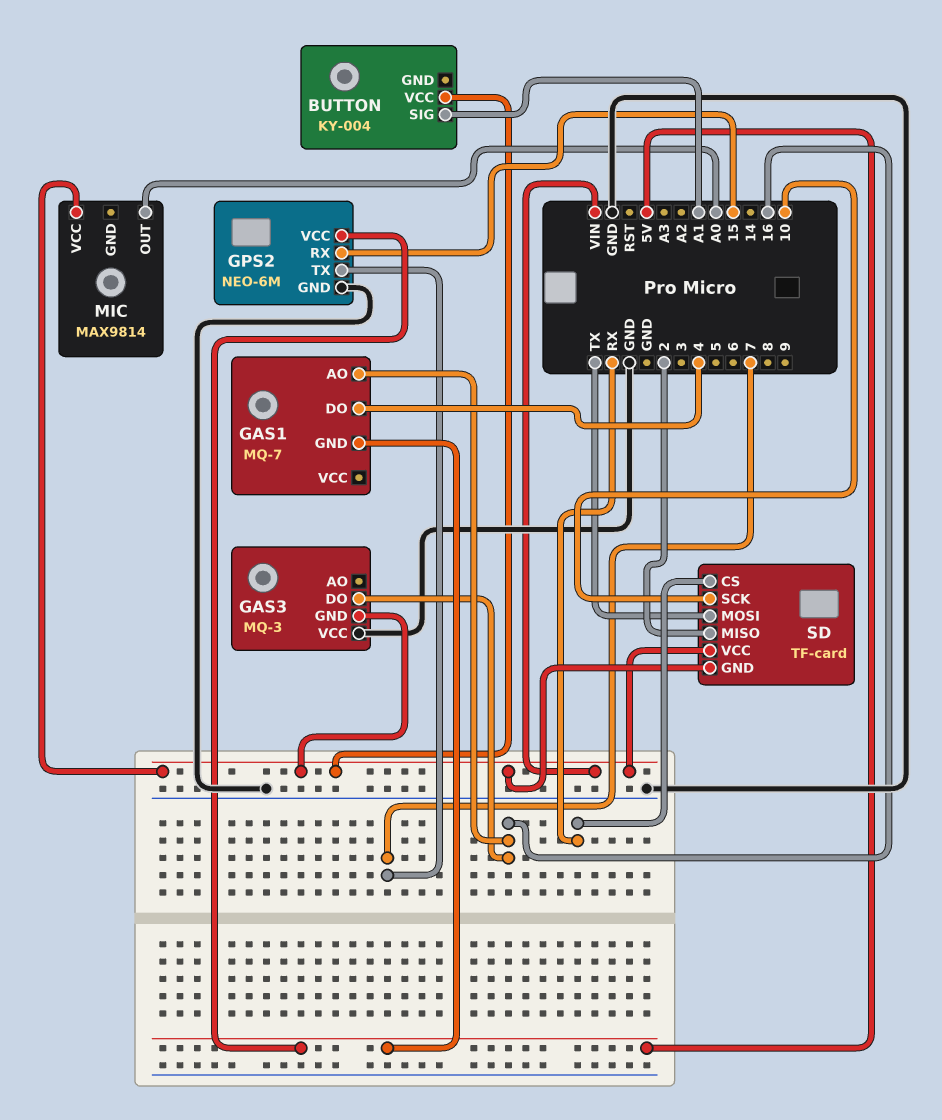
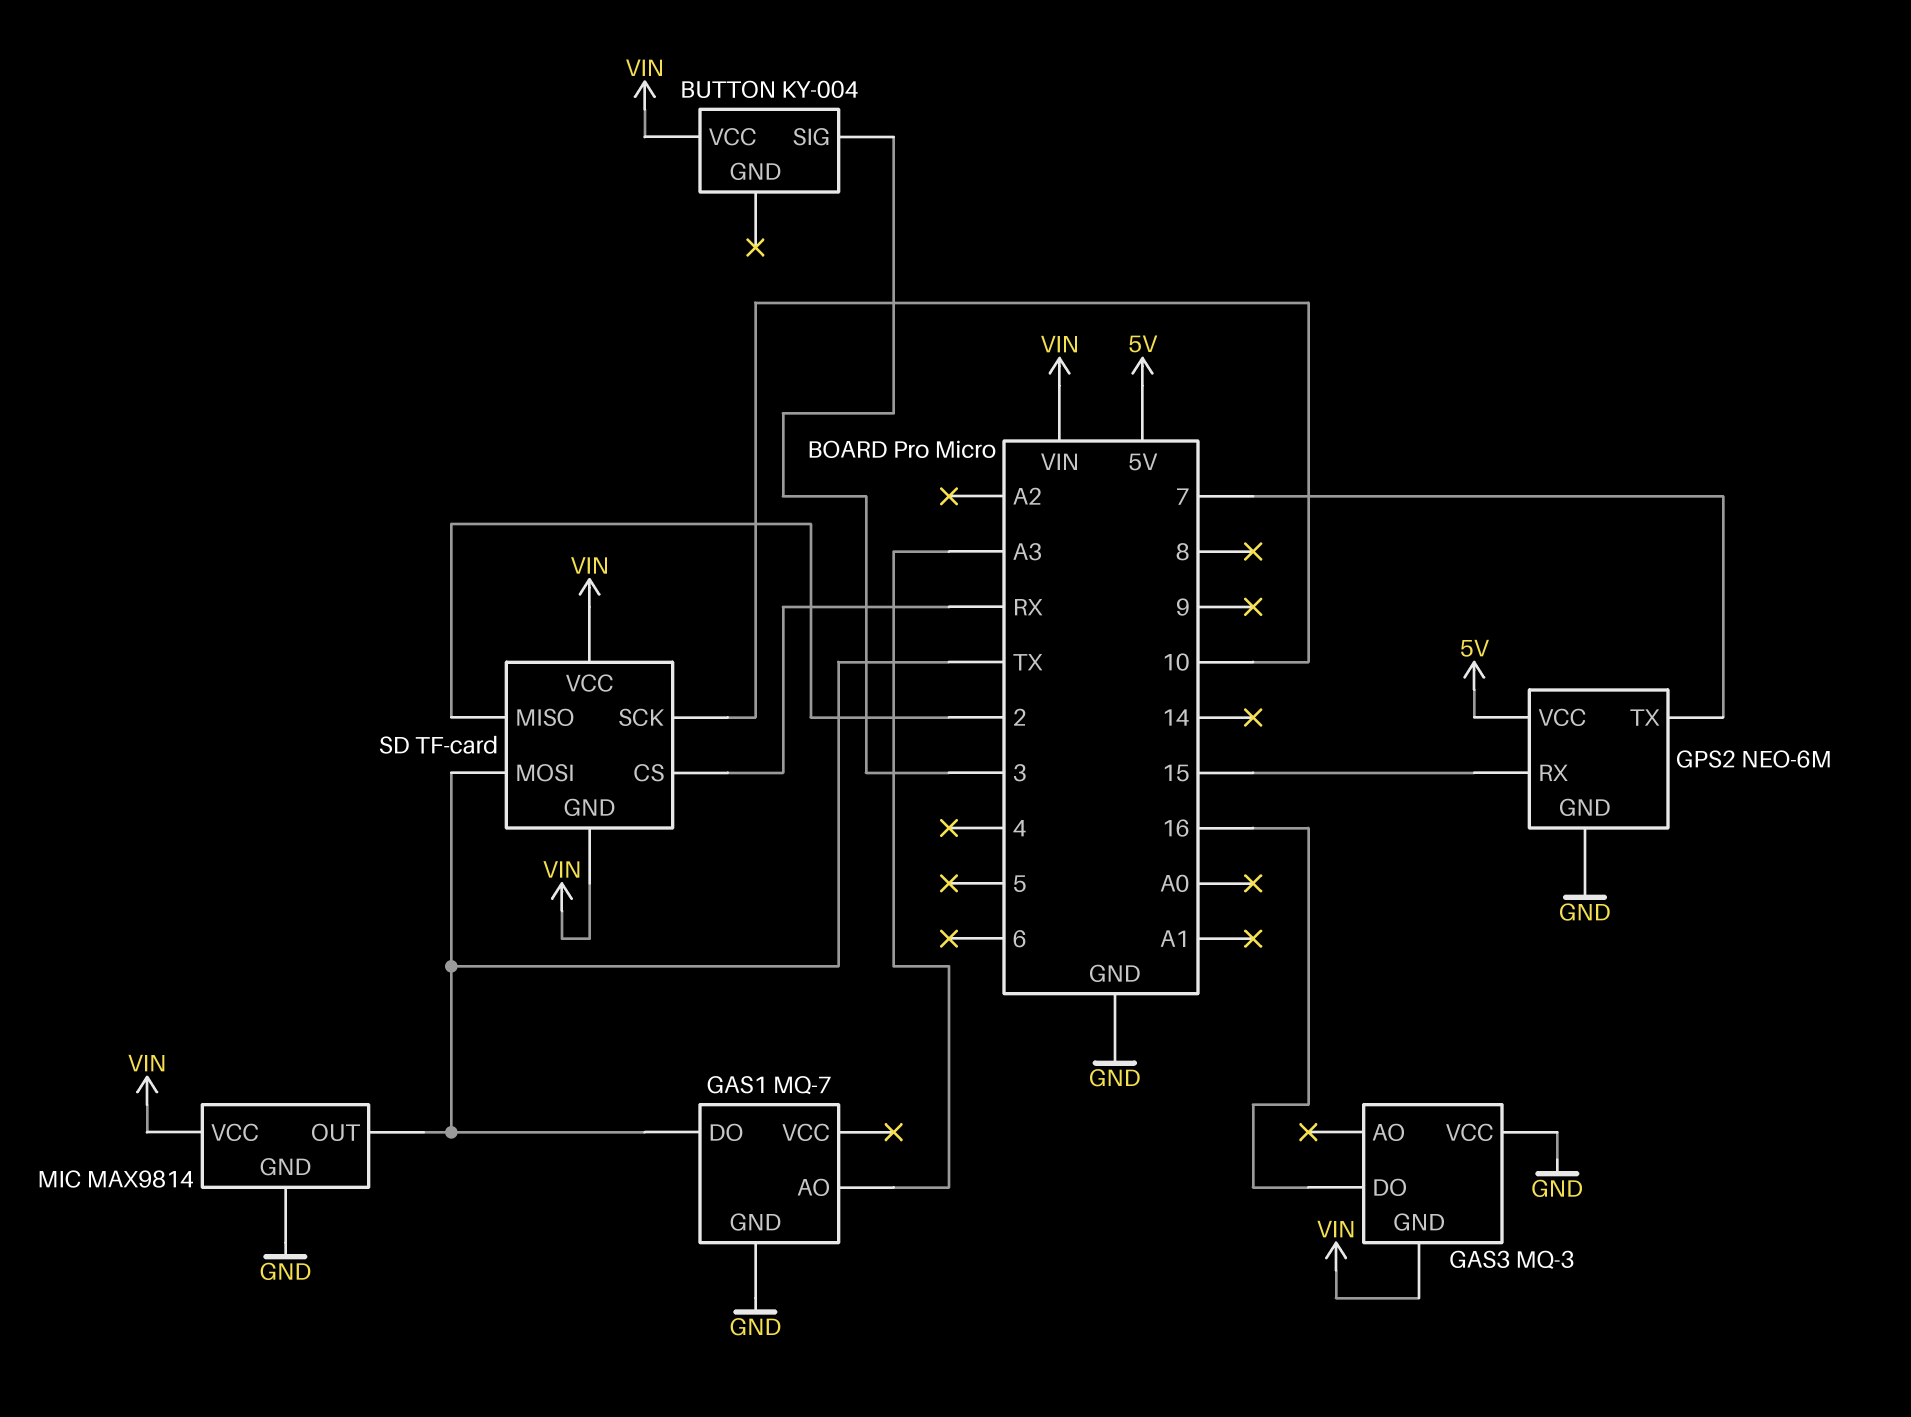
BUTTON pin SIG: A1 -> 3
GAS1 pin AO: 16 -> A3
GAS1 pin DO: 4 -> TX
GAS1 pin GND: 5V -> GND
MIC pin GND: none -> GND
MIC pin OUT: A0 -> TX

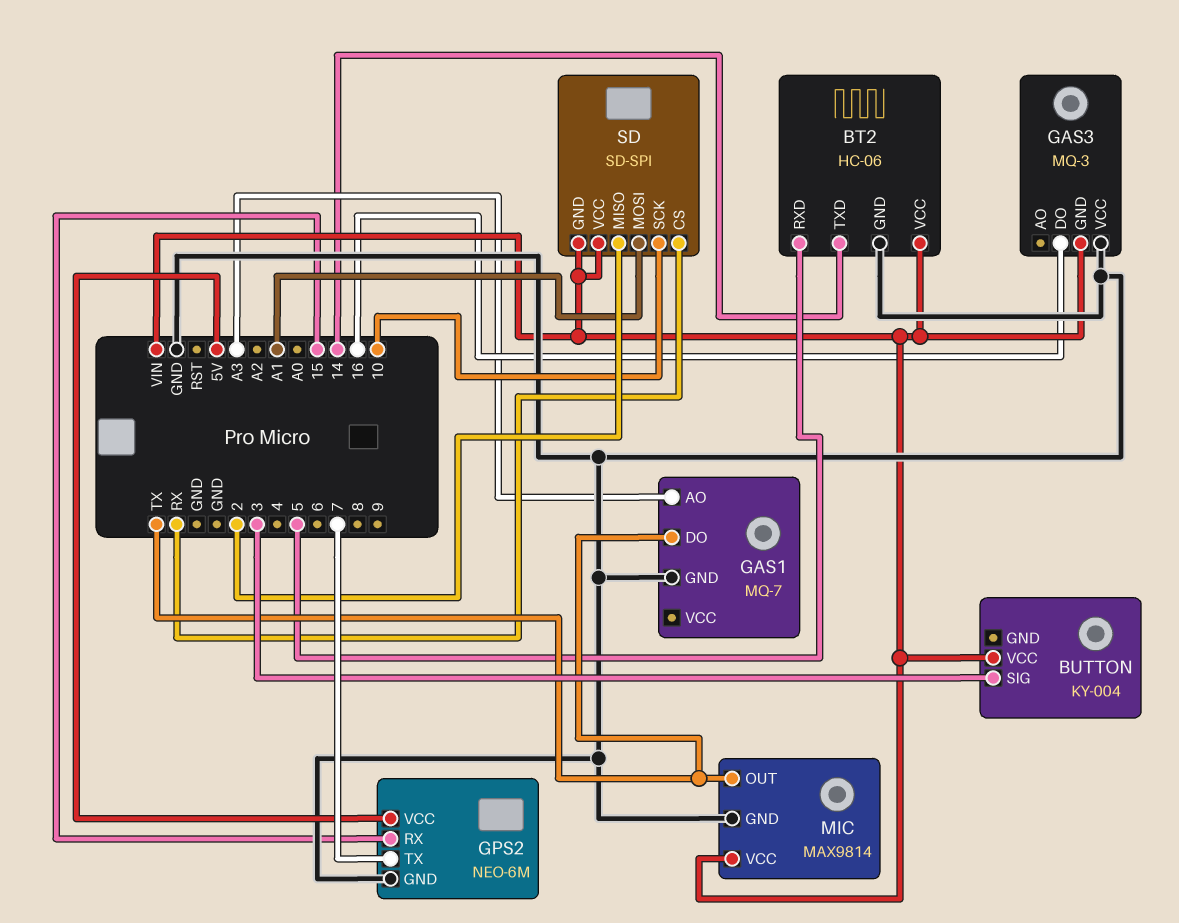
BT2: none -> HC-06
BT2 pin GND: none -> GND
BT2 pin RXD: none -> 5
BT2 pin TXD: none -> 14
BT2 pin VCC: none -> VIN
SD: TF-card -> SD-SPI
SD pin MOSI: TX -> A1

